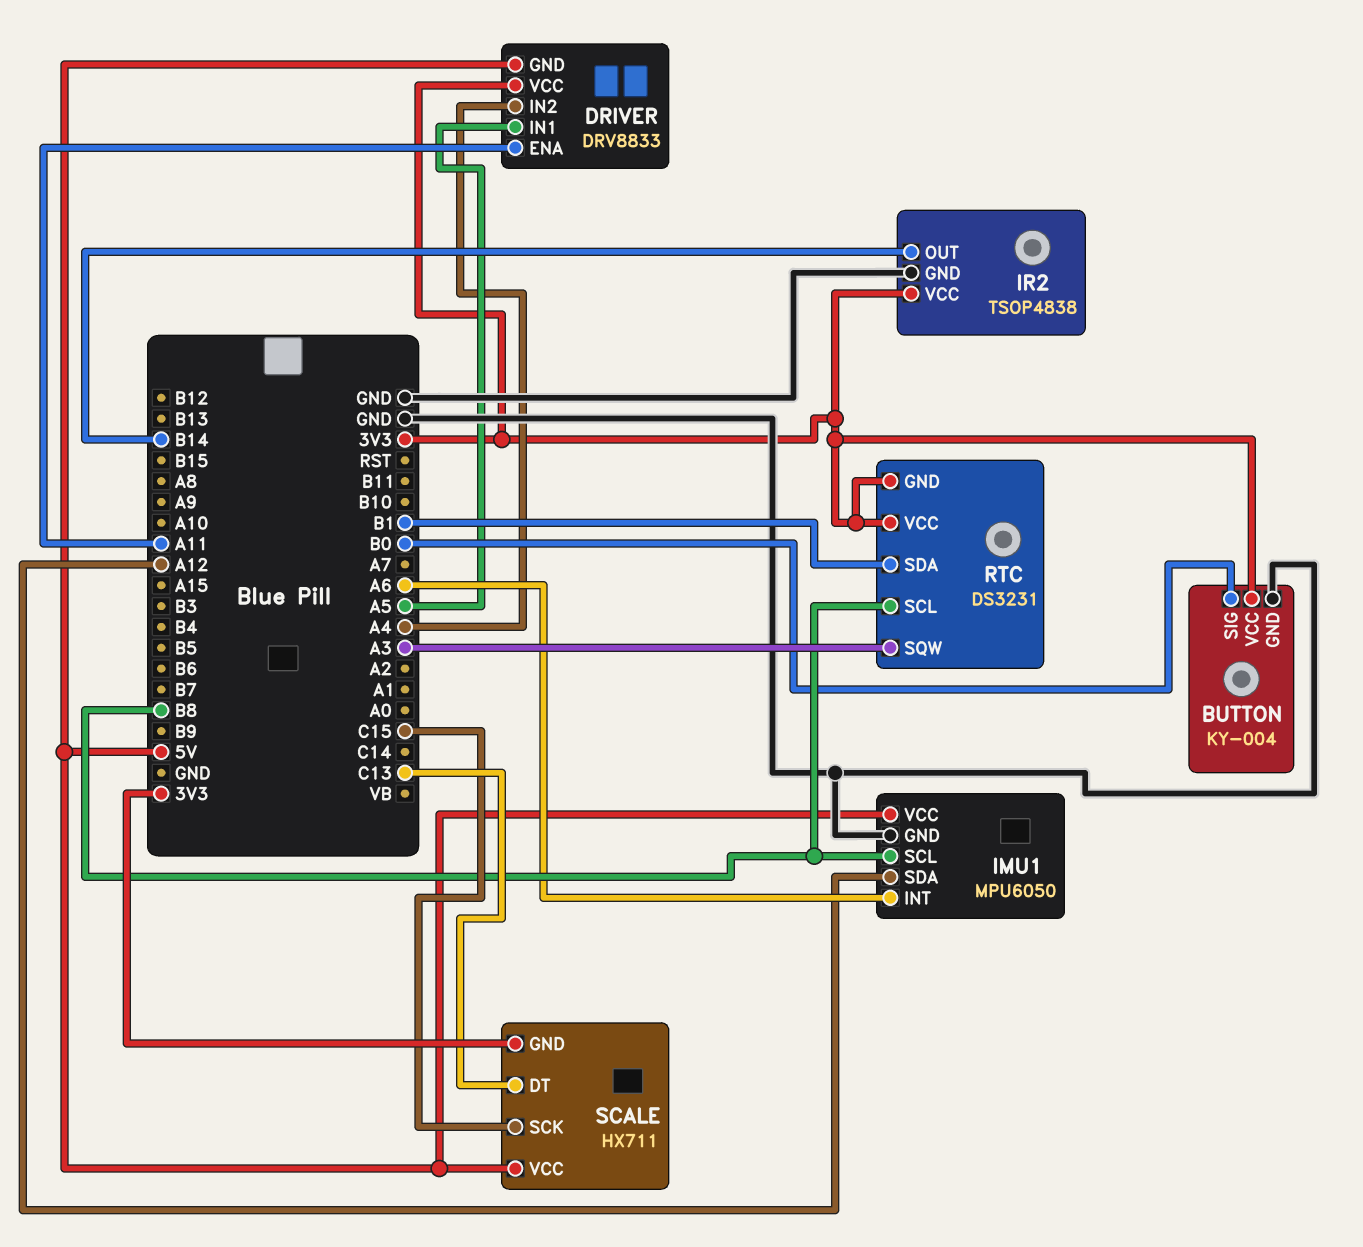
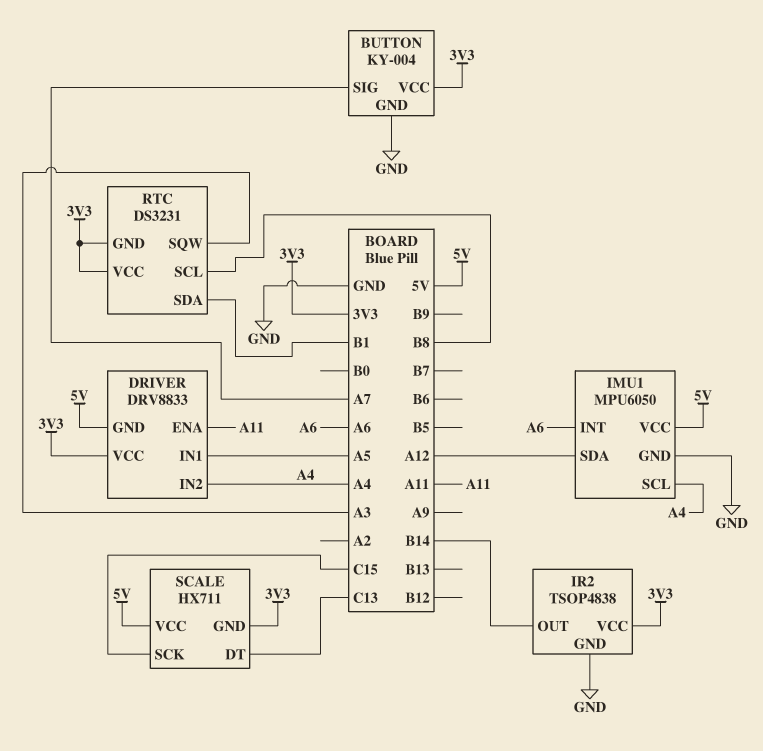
BUTTON pin SIG: B0 -> A7
IMU1 pin SCL: B8 -> A4

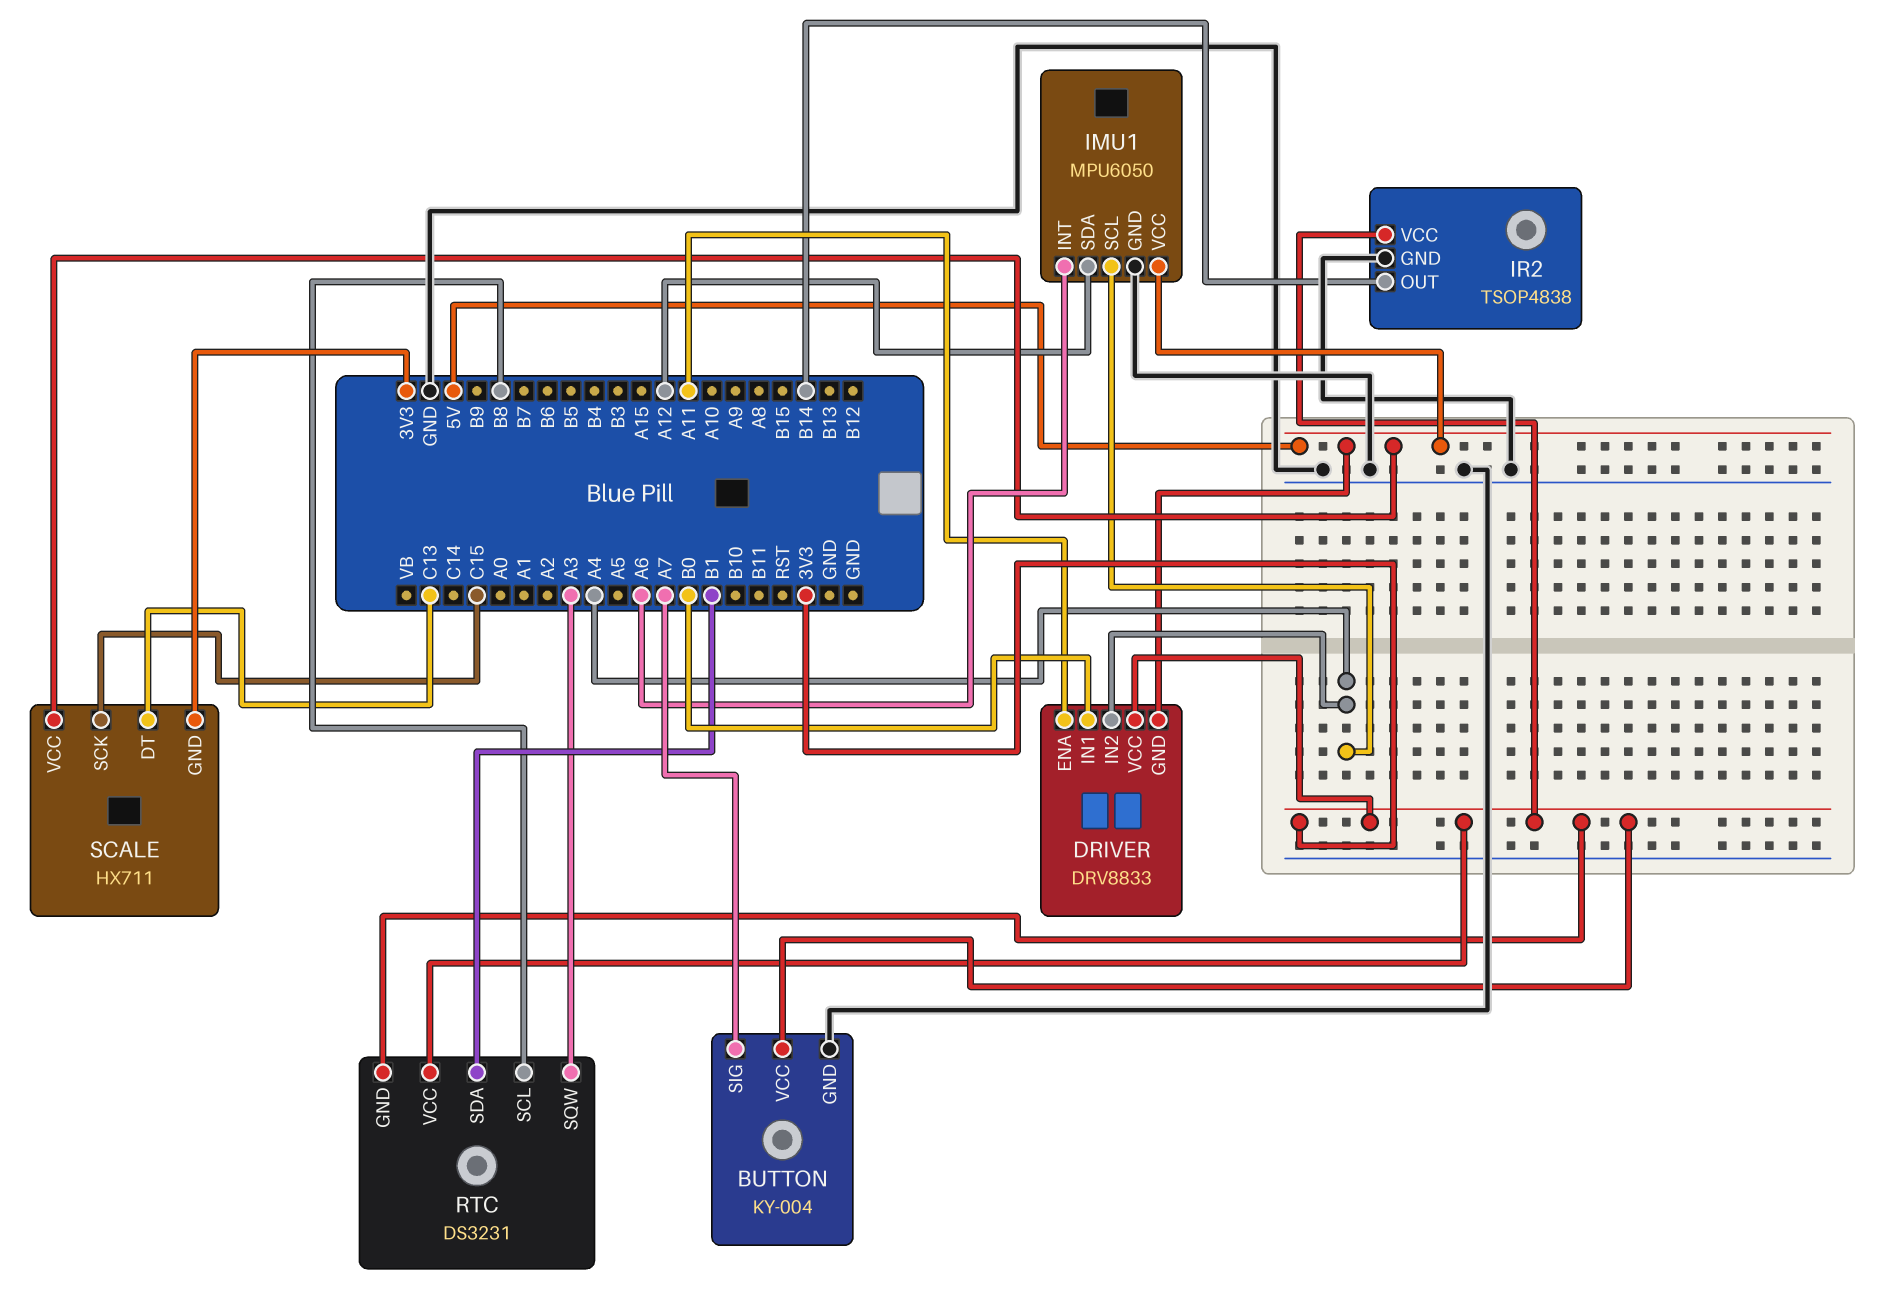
DRIVER pin IN1: A5 -> B0

